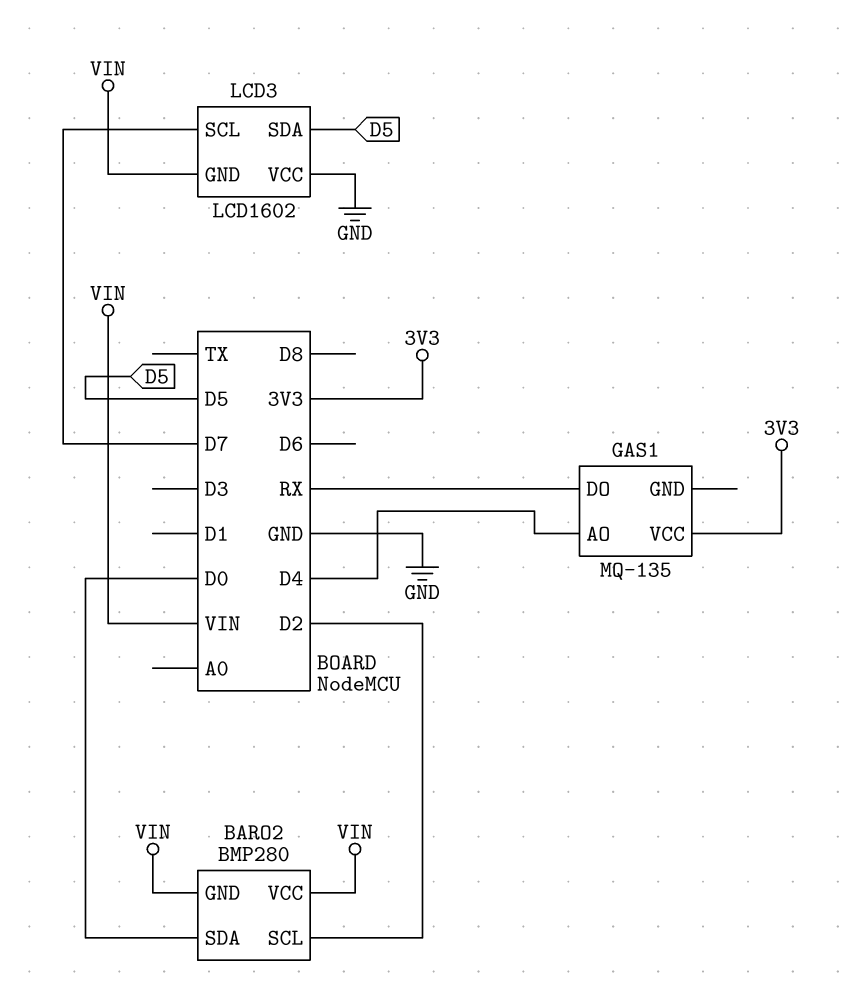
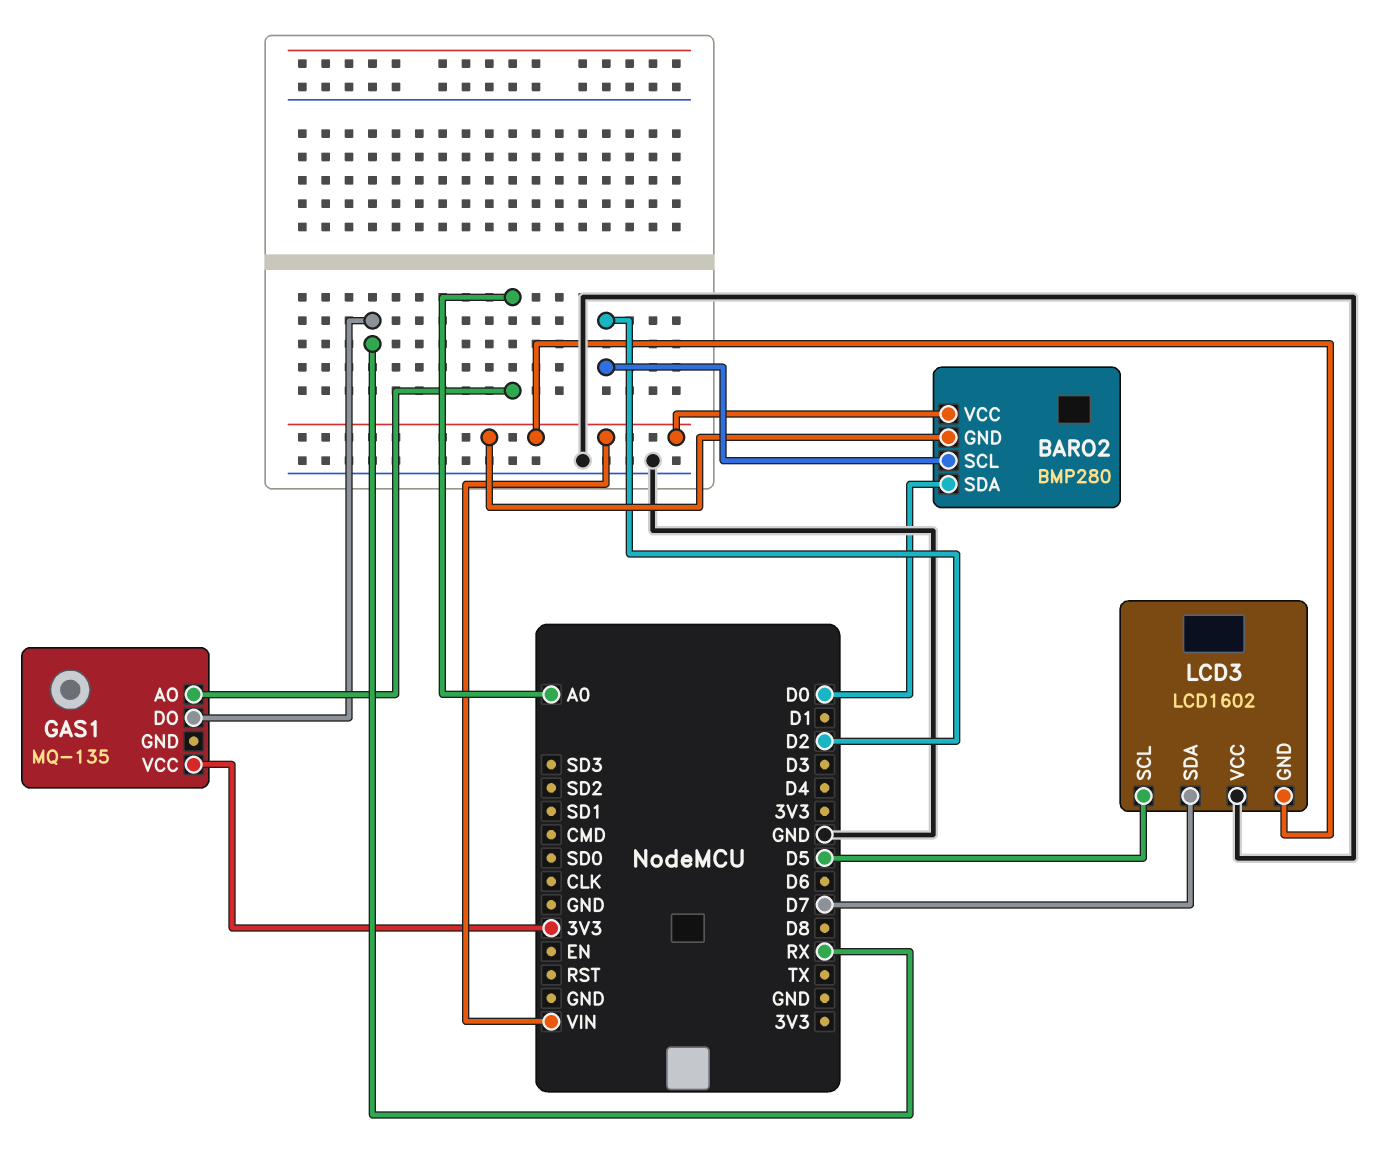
GAS1 pin AO: D4 -> A0
LCD3 pin SCL: D7 -> D5
LCD3 pin SDA: D5 -> D7

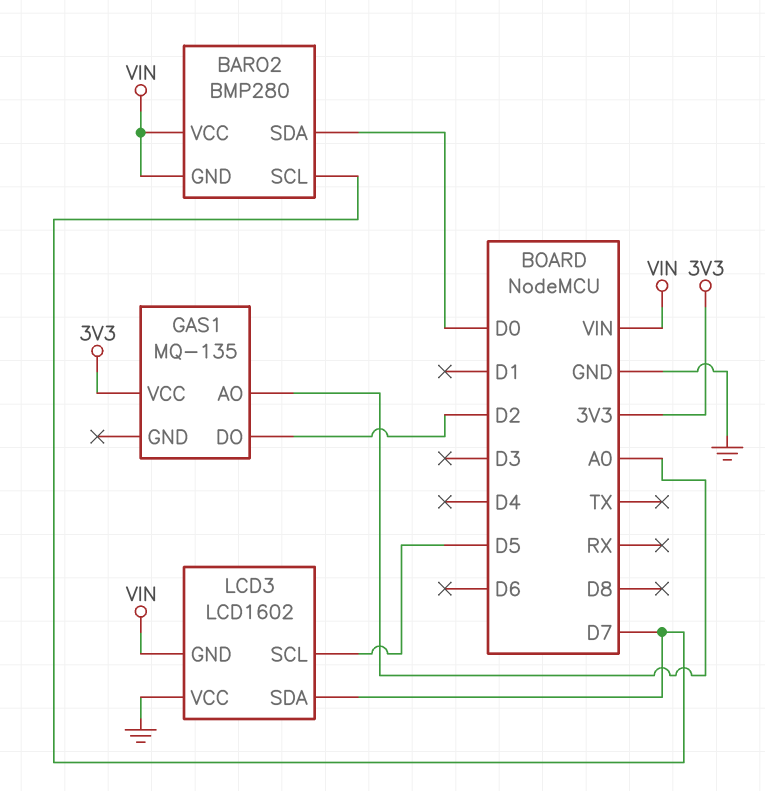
BARO2 pin SCL: D2 -> D7
GAS1 pin DO: RX -> D2

